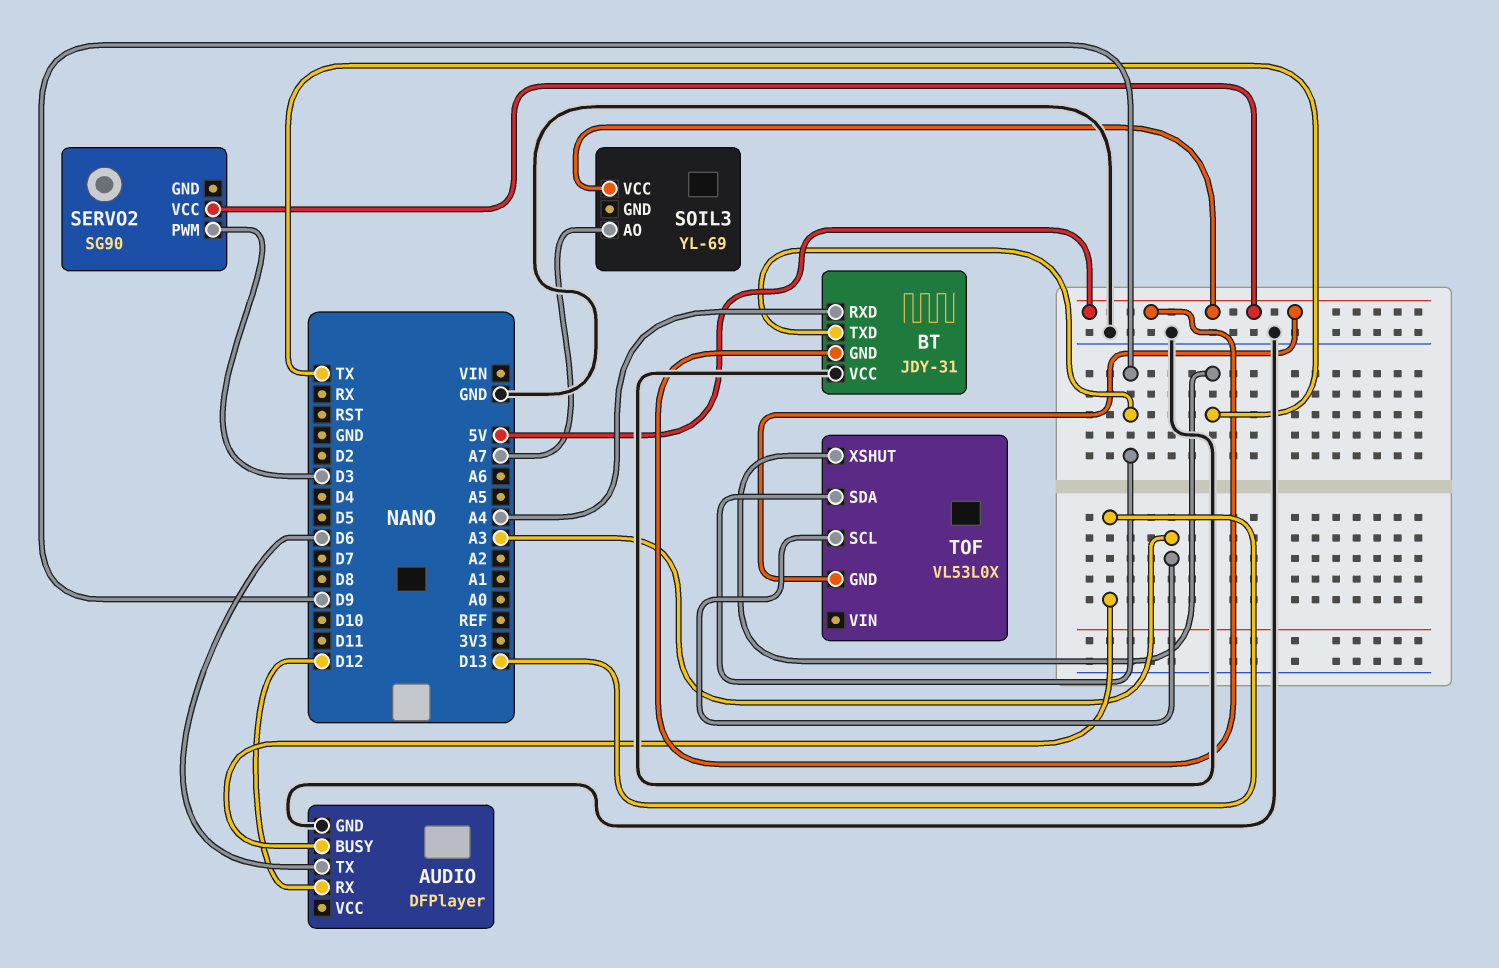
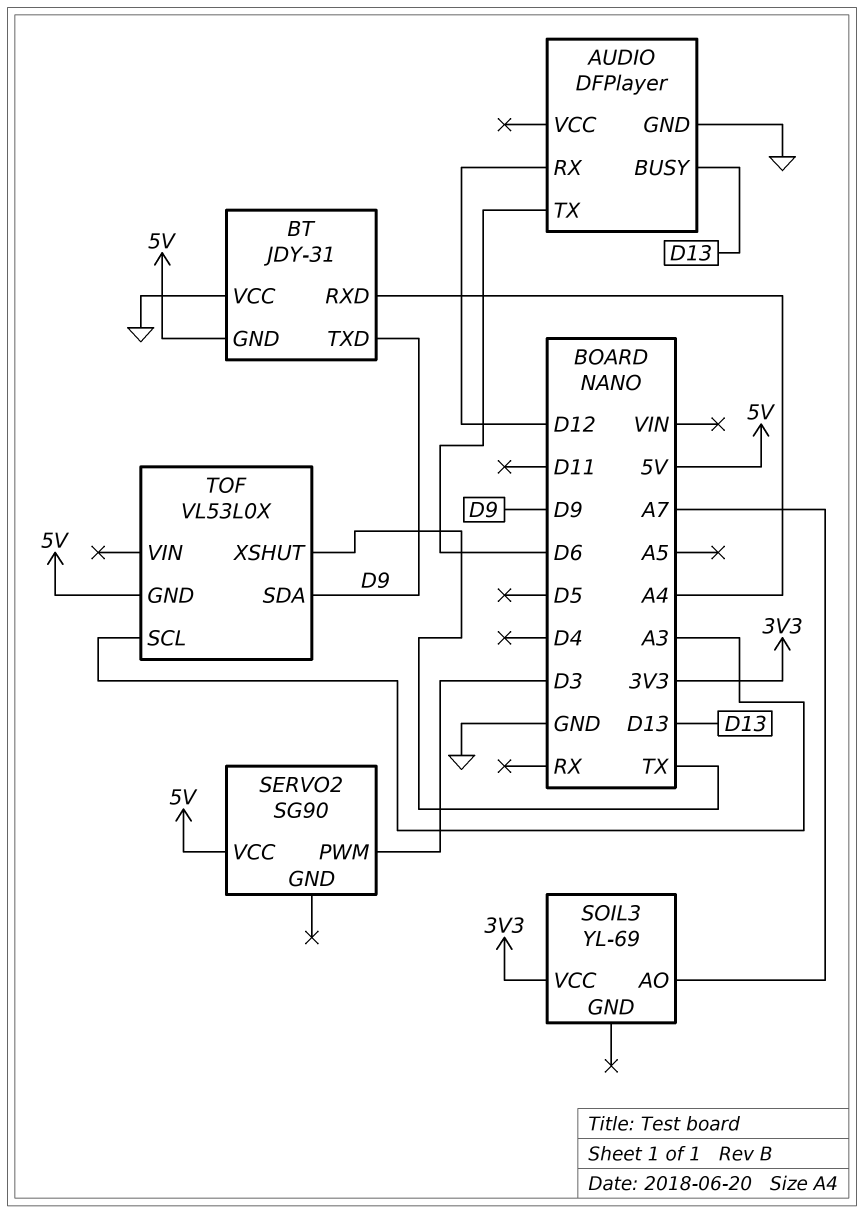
SOIL3 pin VCC: 5V -> 3V3

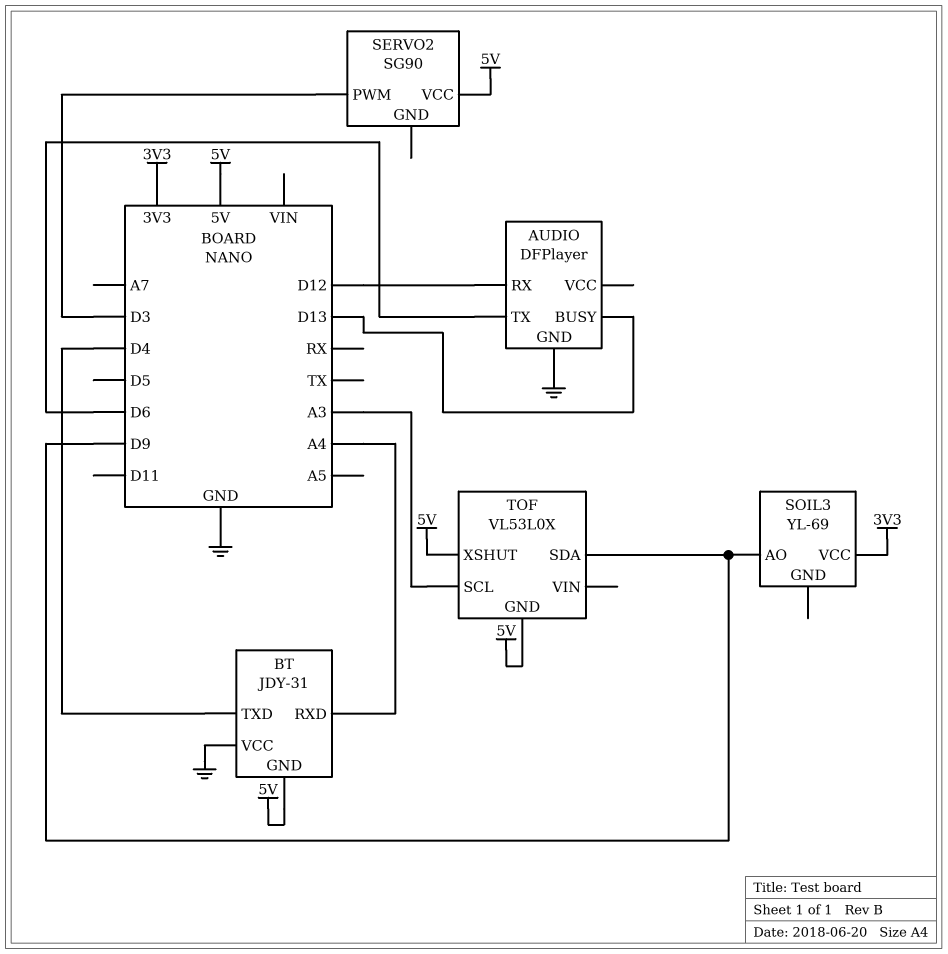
BT pin TXD: D9 -> D4
SOIL3 pin AO: A7 -> D9
TOF pin XSHUT: TX -> 5V

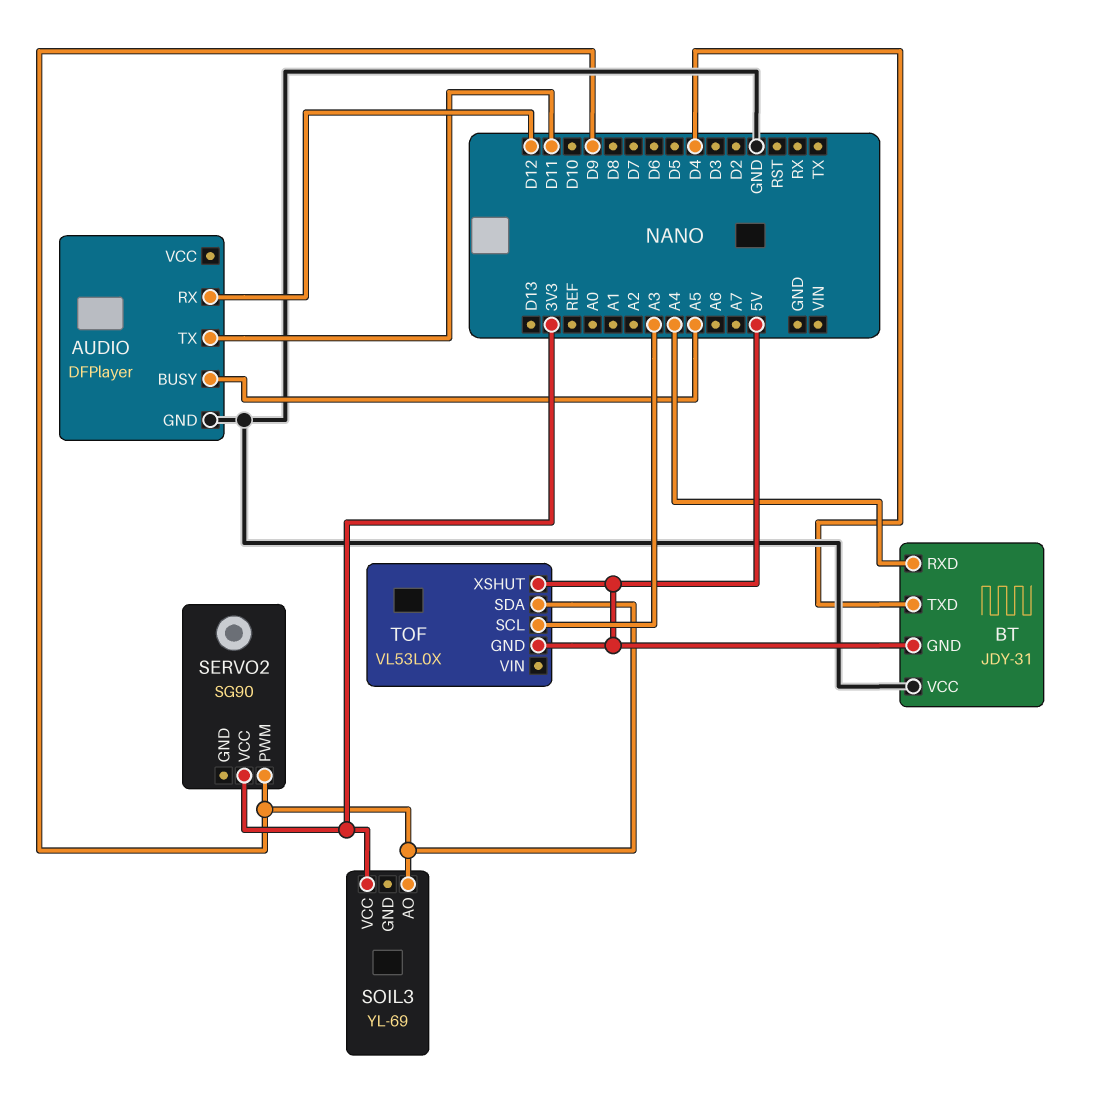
AUDIO pin BUSY: D13 -> A5
AUDIO pin TX: D6 -> D11
SERVO2 pin PWM: D3 -> D9
SERVO2 pin VCC: 5V -> 3V3

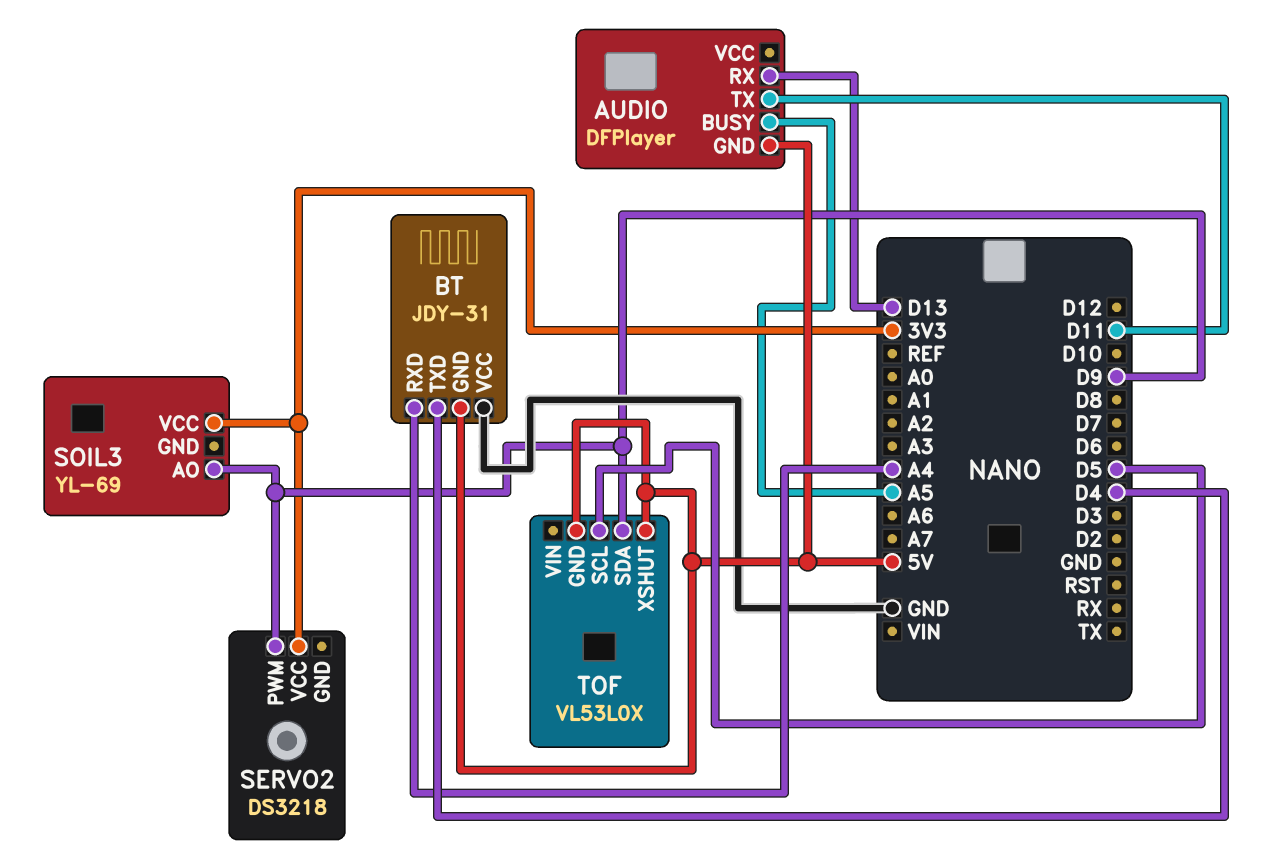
AUDIO pin GND: GND -> 5V
AUDIO pin RX: D12 -> D13
SERVO2: SG90 -> DS3218
TOF pin SCL: A3 -> D5

